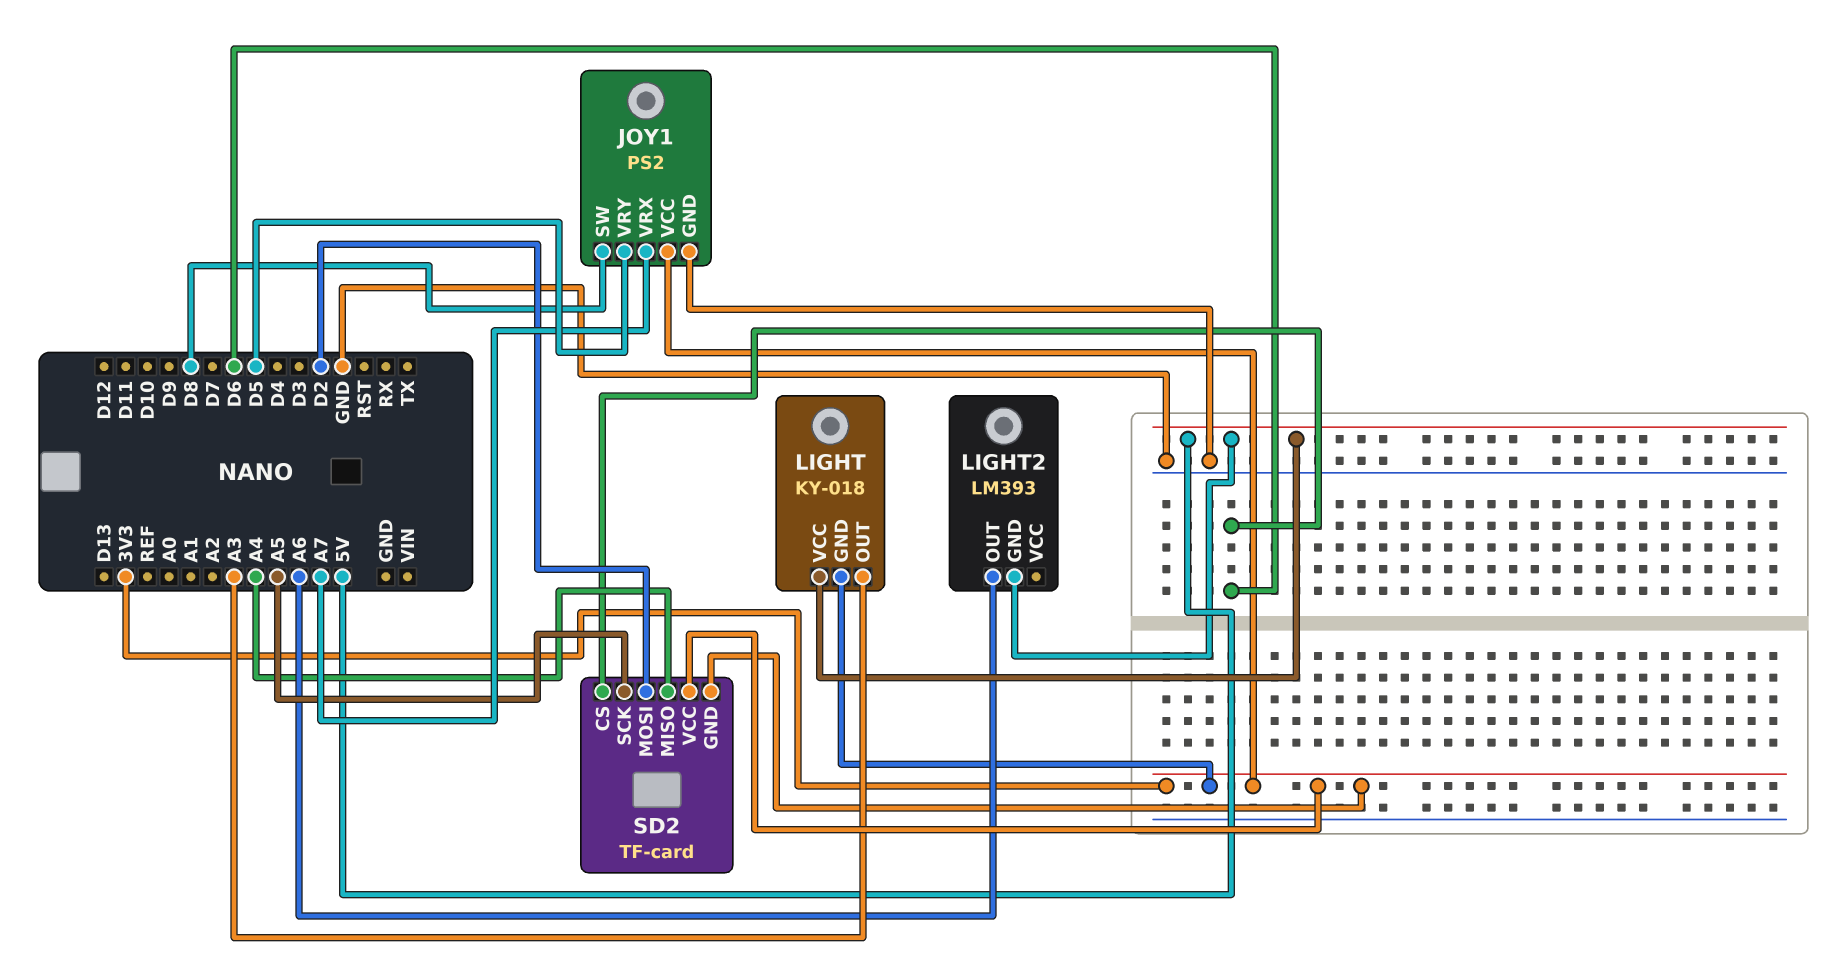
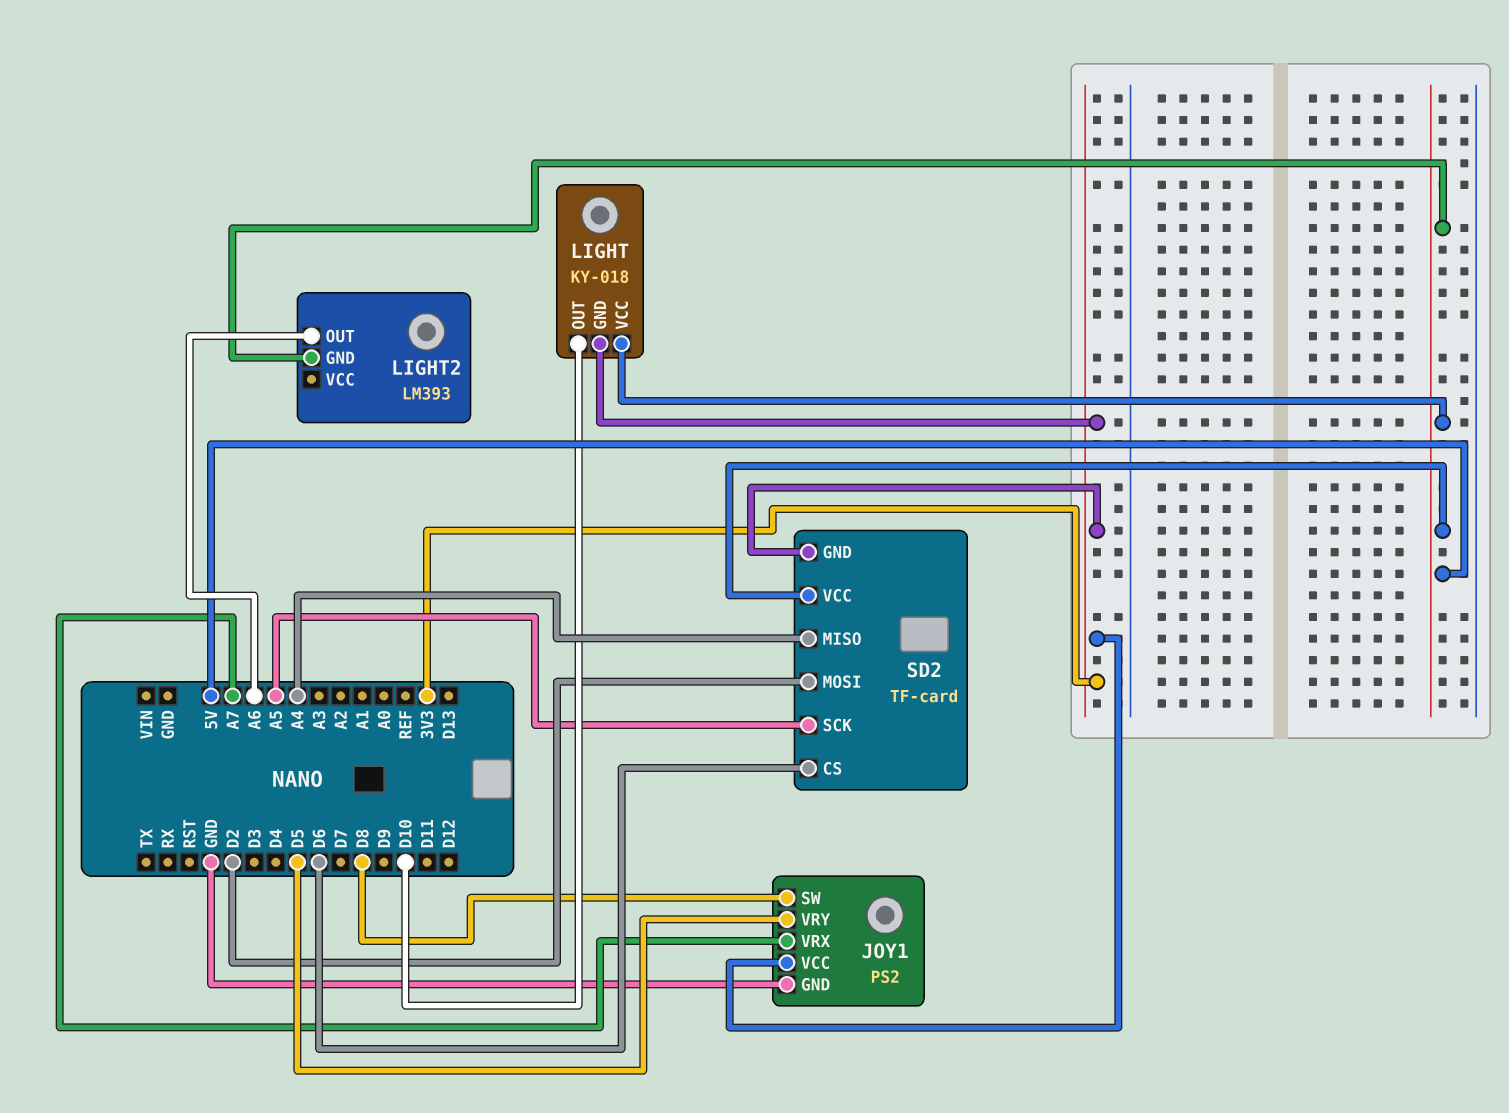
LIGHT pin OUT: A3 -> D10
SD2 pin VCC: 3V3 -> 5V

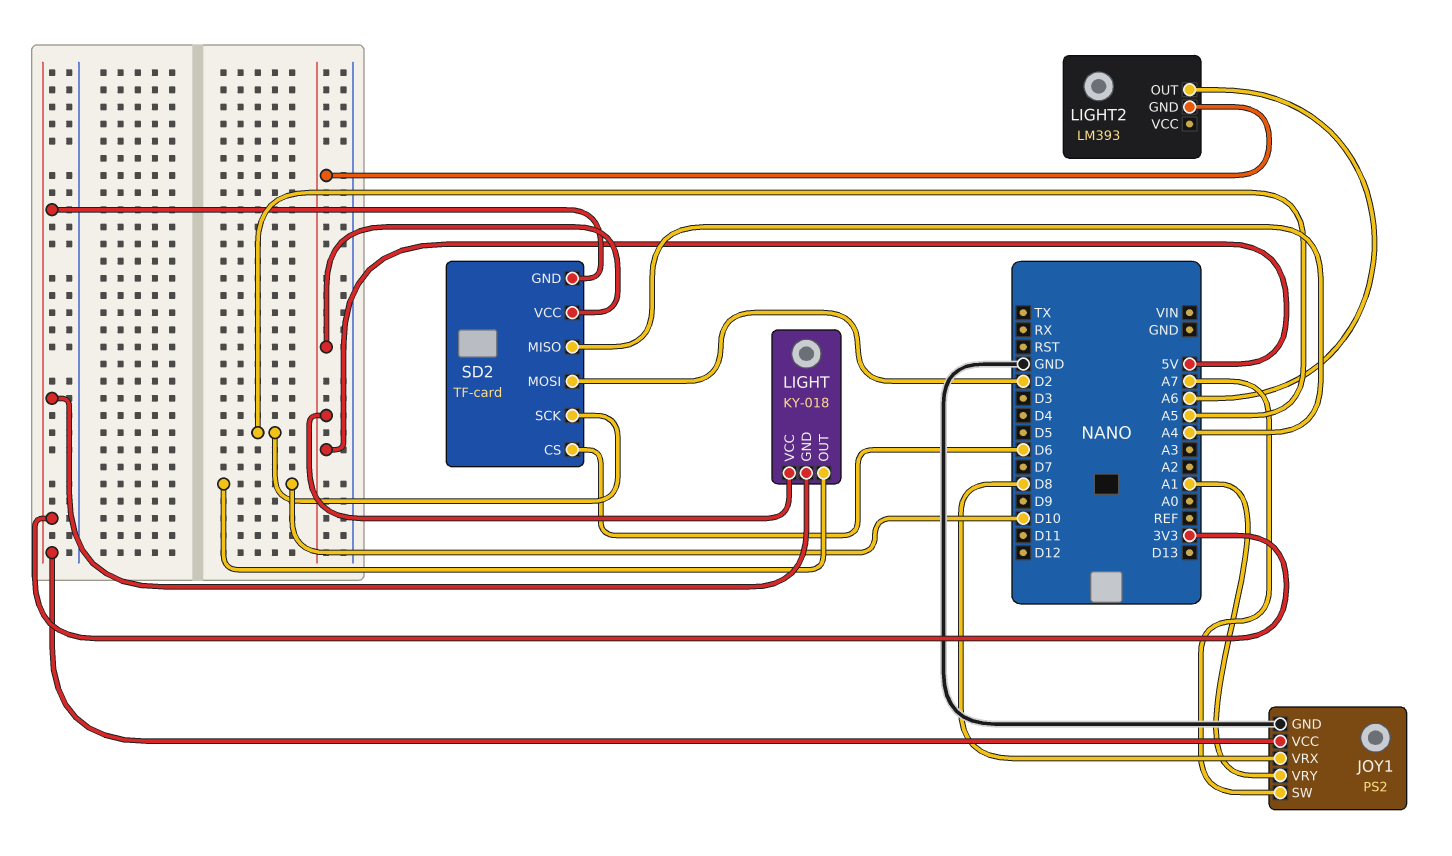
JOY1 pin SW: D8 -> A7
JOY1 pin VRX: A7 -> D8
JOY1 pin VRY: D5 -> A1

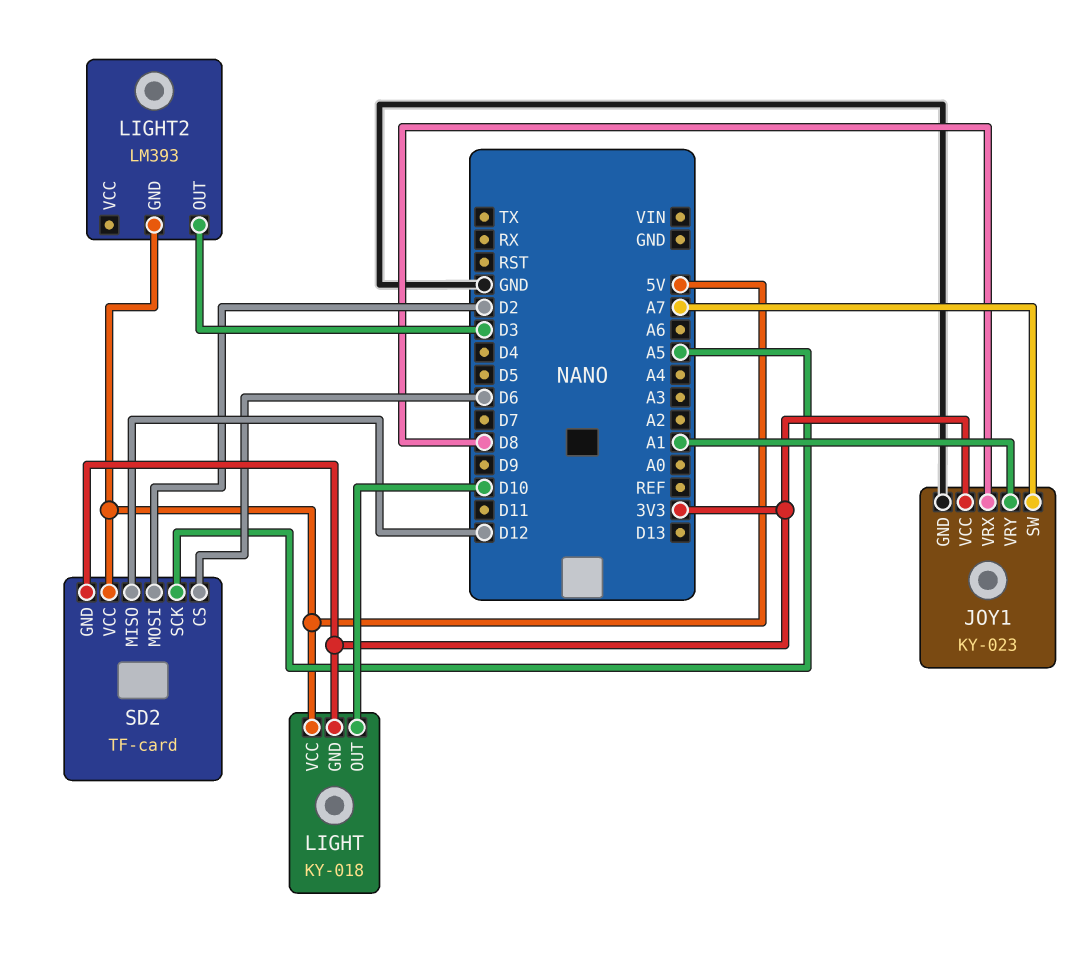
JOY1: PS2 -> KY-023
LIGHT2 pin OUT: A6 -> D3
SD2 pin MISO: A4 -> D12

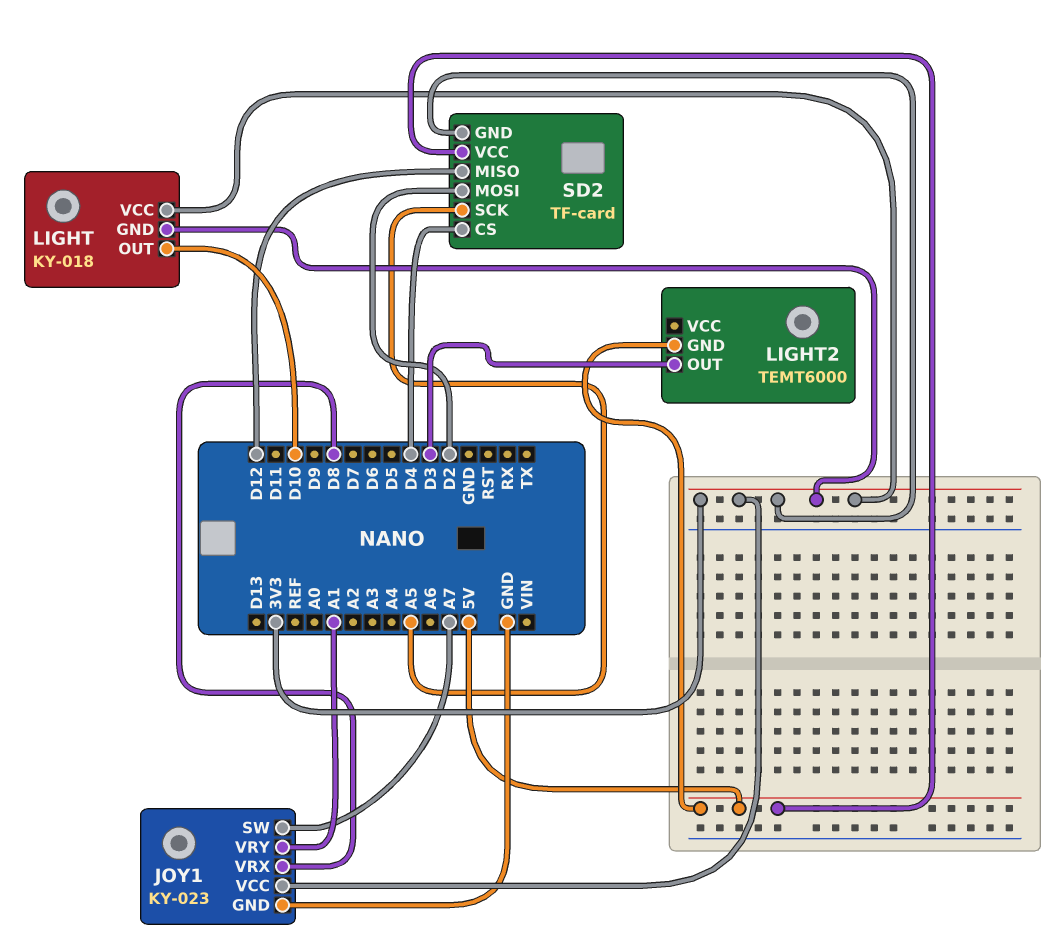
LIGHT pin VCC: 5V -> 3V3
LIGHT2: LM393 -> TEMT6000
SD2 pin CS: D6 -> D4

